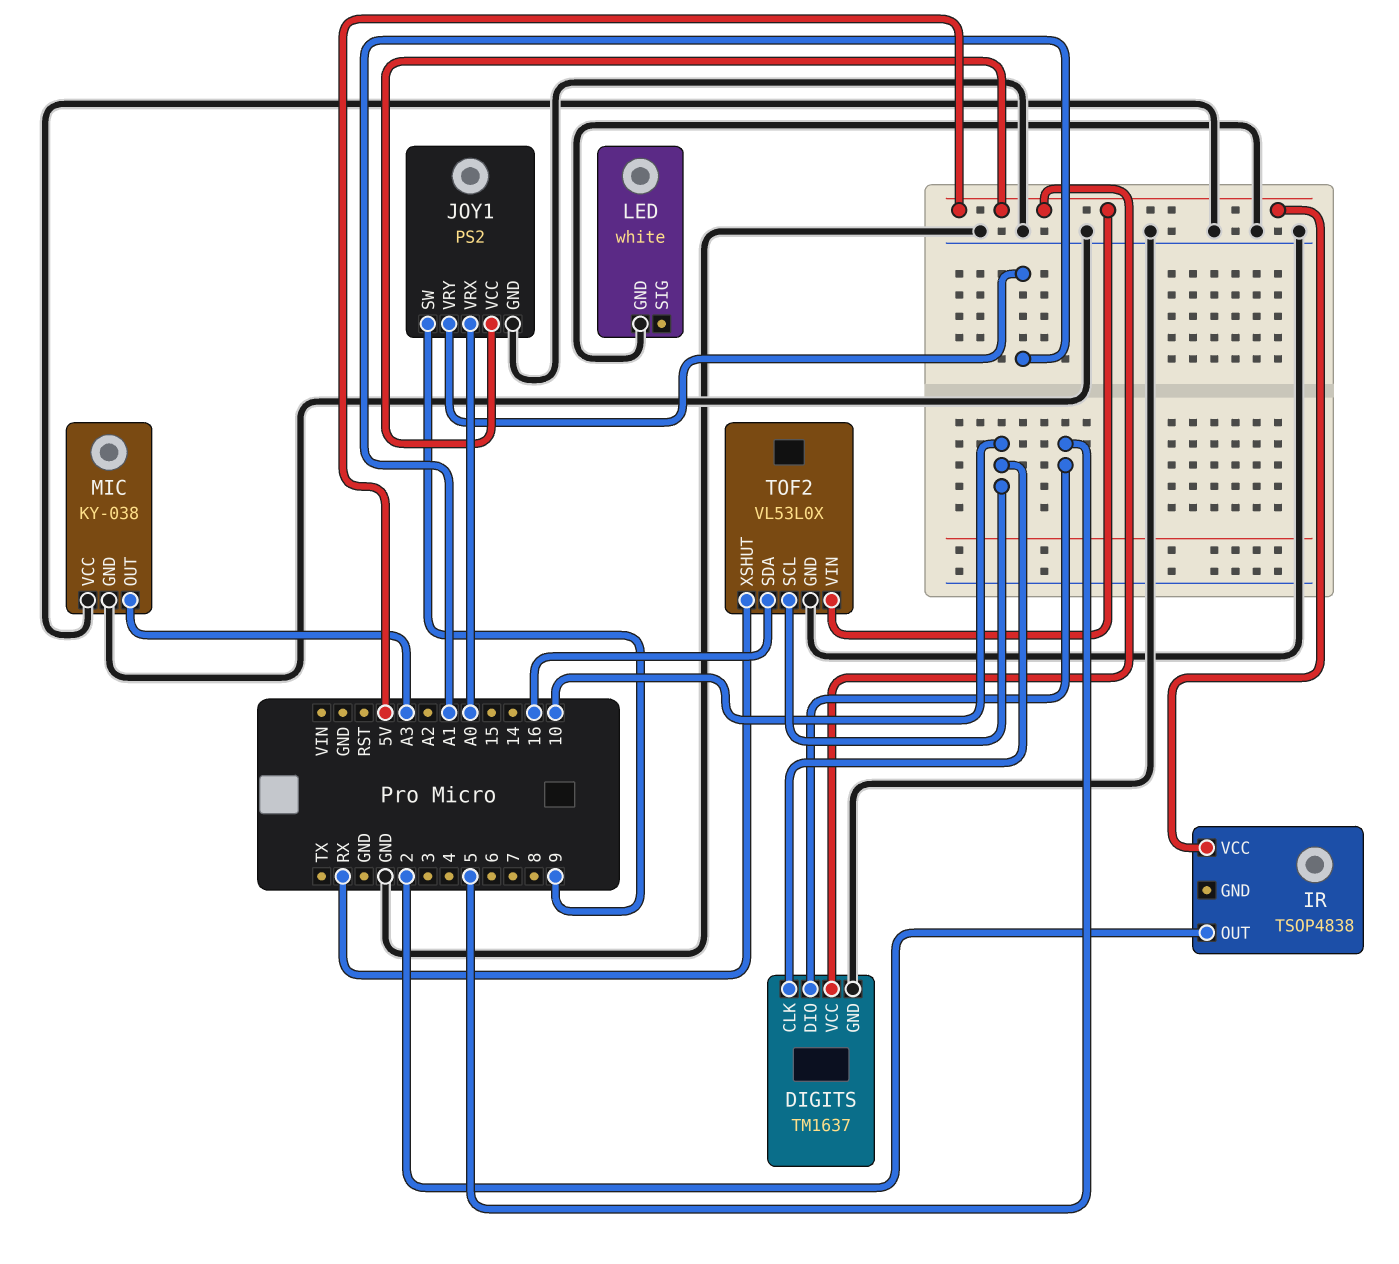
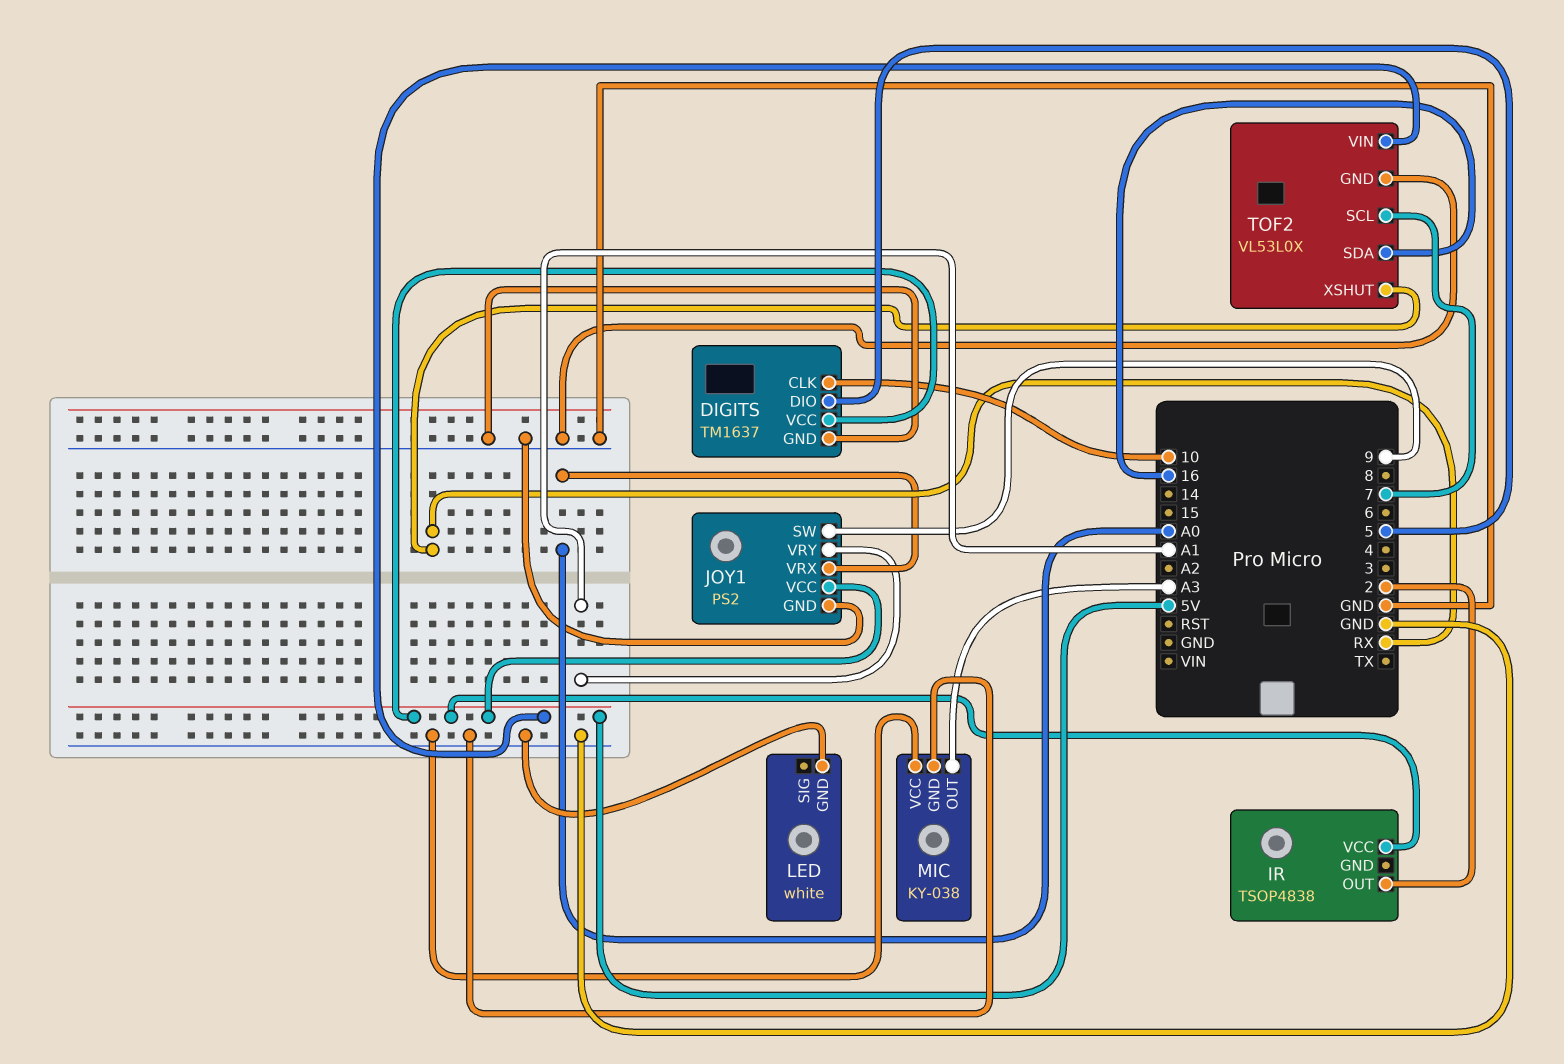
TOF2 pin SCL: 10 -> 7

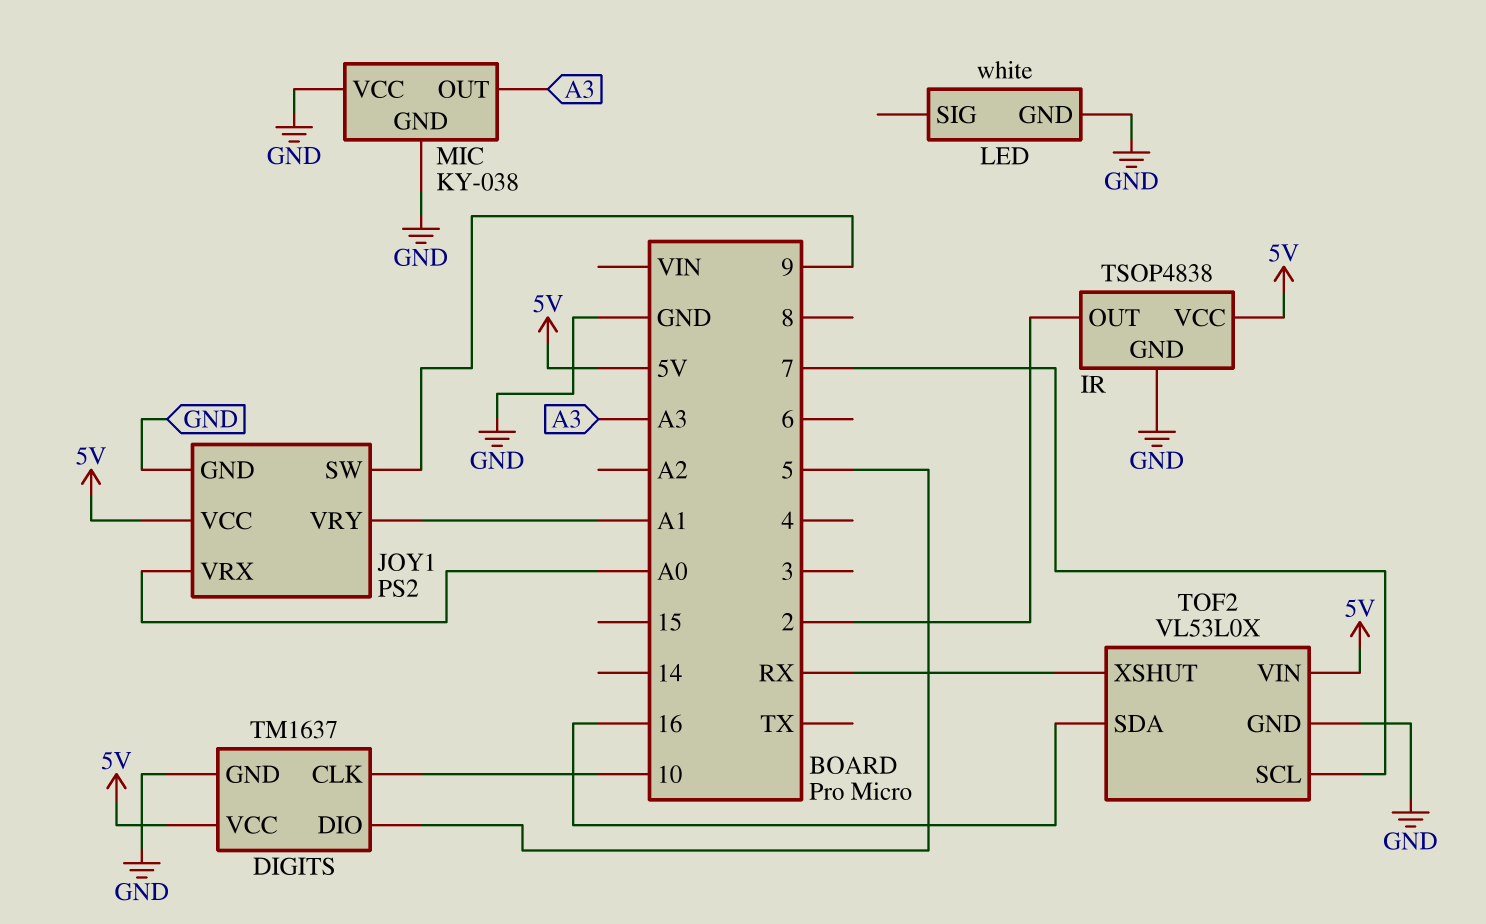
IR pin GND: none -> GND

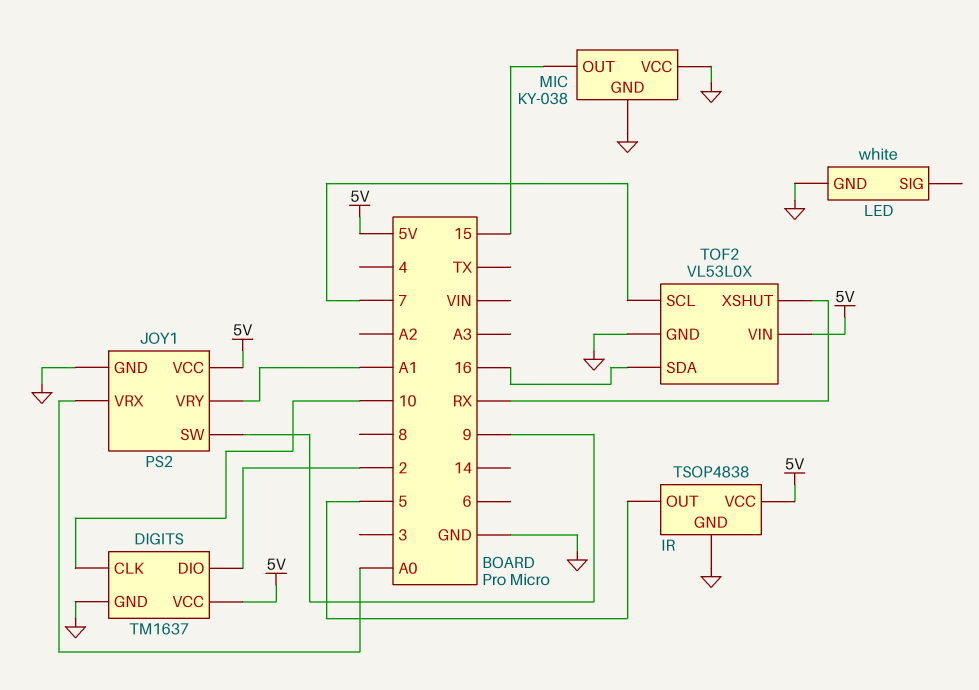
DIGITS pin DIO: 5 -> 2
IR pin OUT: 2 -> 5
MIC pin OUT: A3 -> 15

